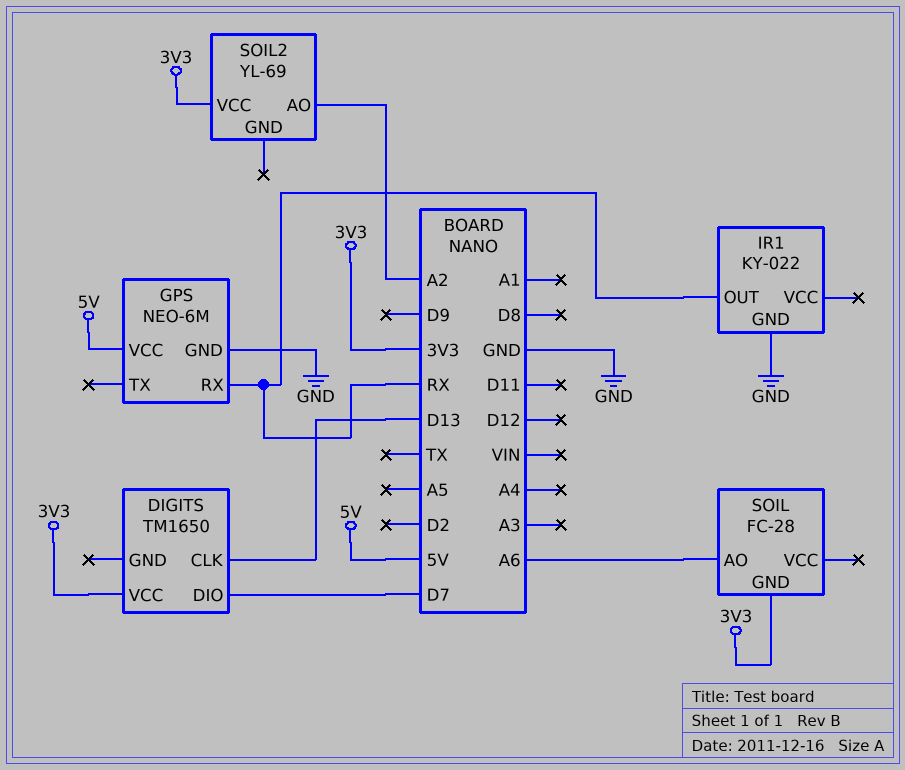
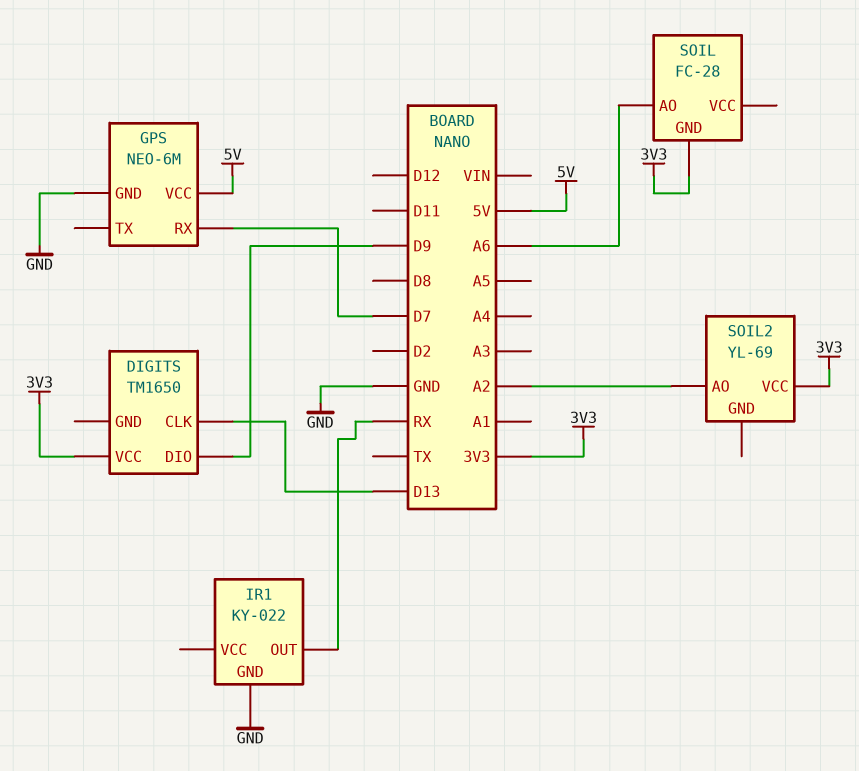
DIGITS pin DIO: D7 -> D9
GPS pin RX: RX -> D7

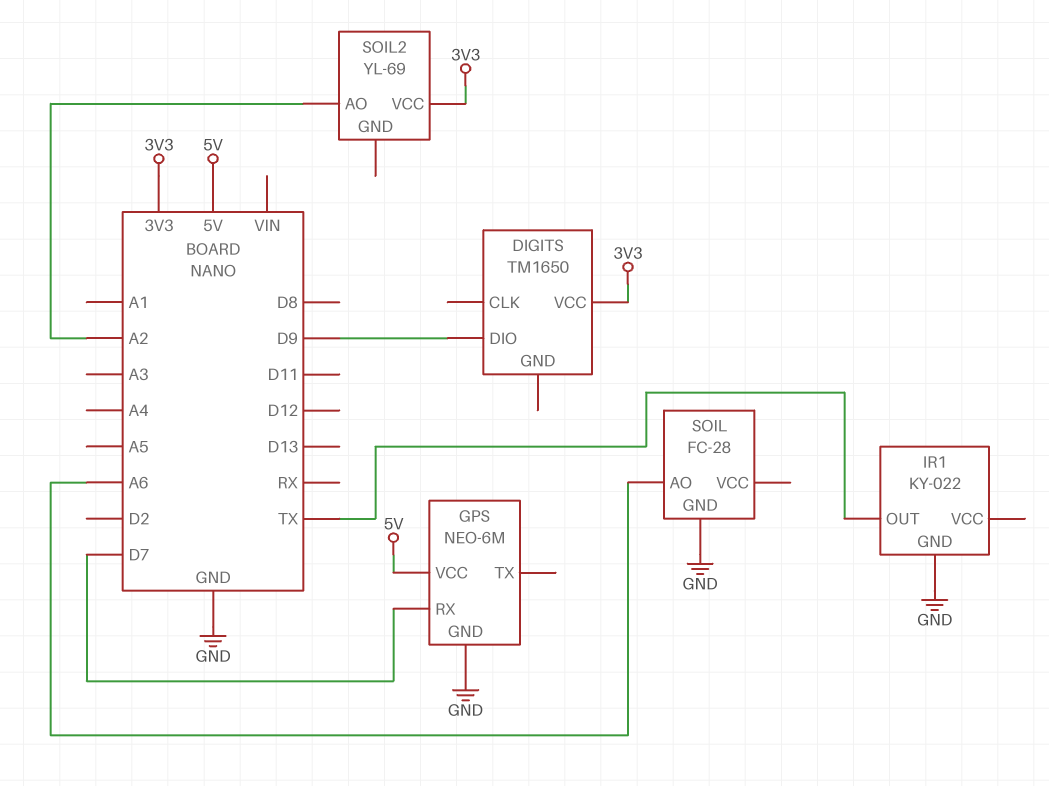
DIGITS pin CLK: D13 -> none
IR1 pin OUT: RX -> TX
SOIL pin GND: 3V3 -> GND

